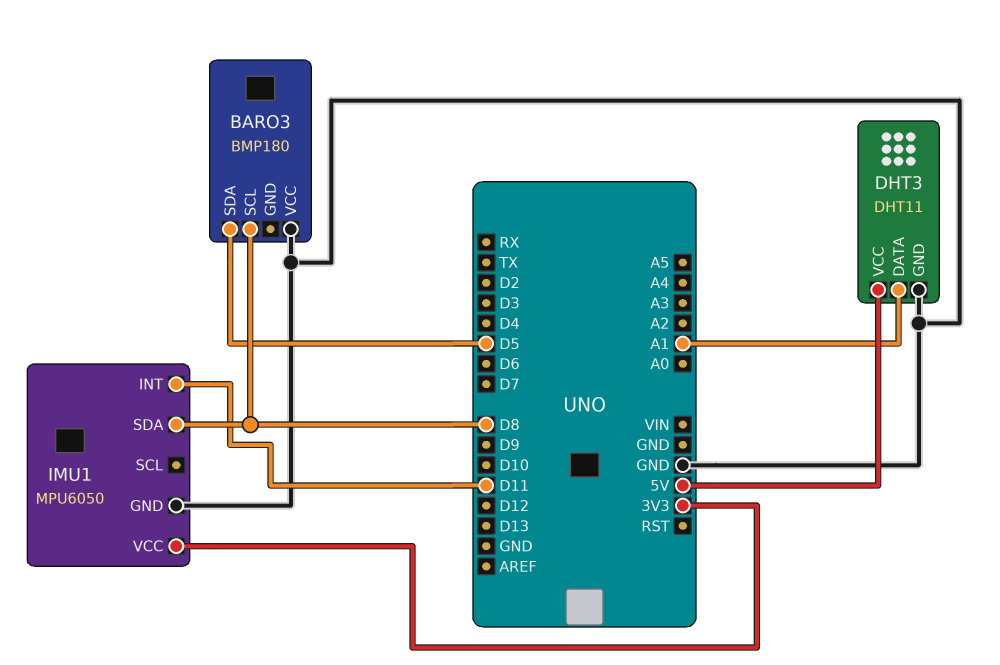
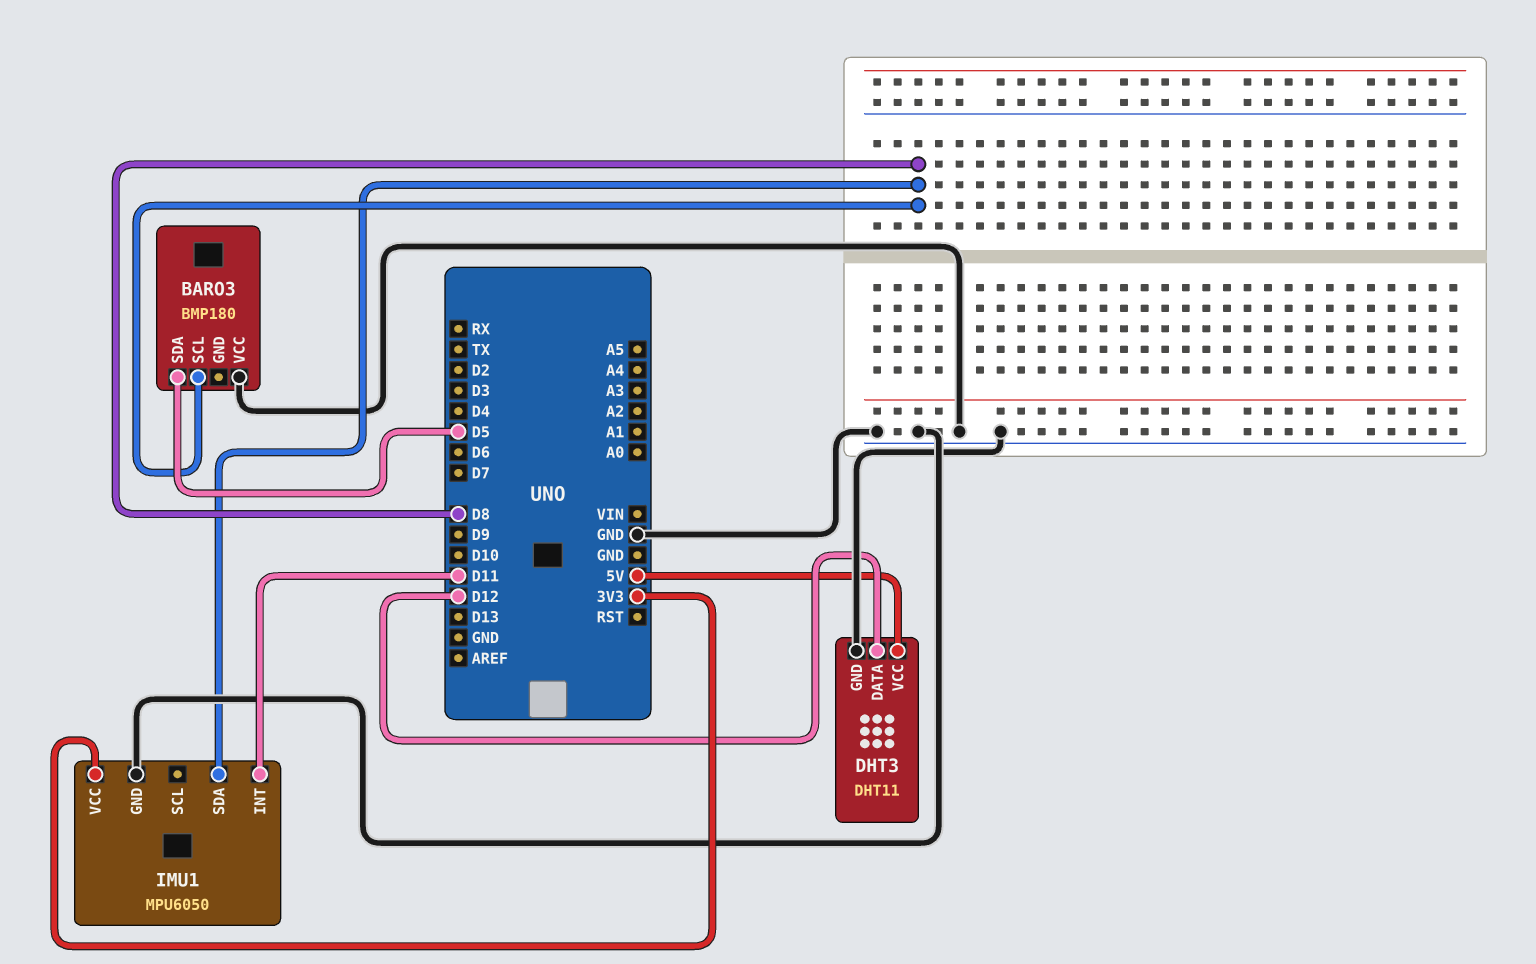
DHT3 pin DATA: A1 -> D12

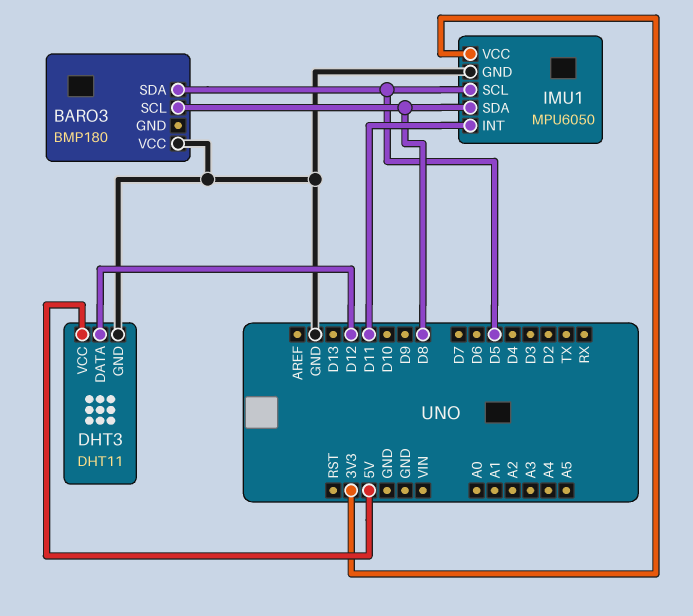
IMU1 pin SCL: none -> D5

